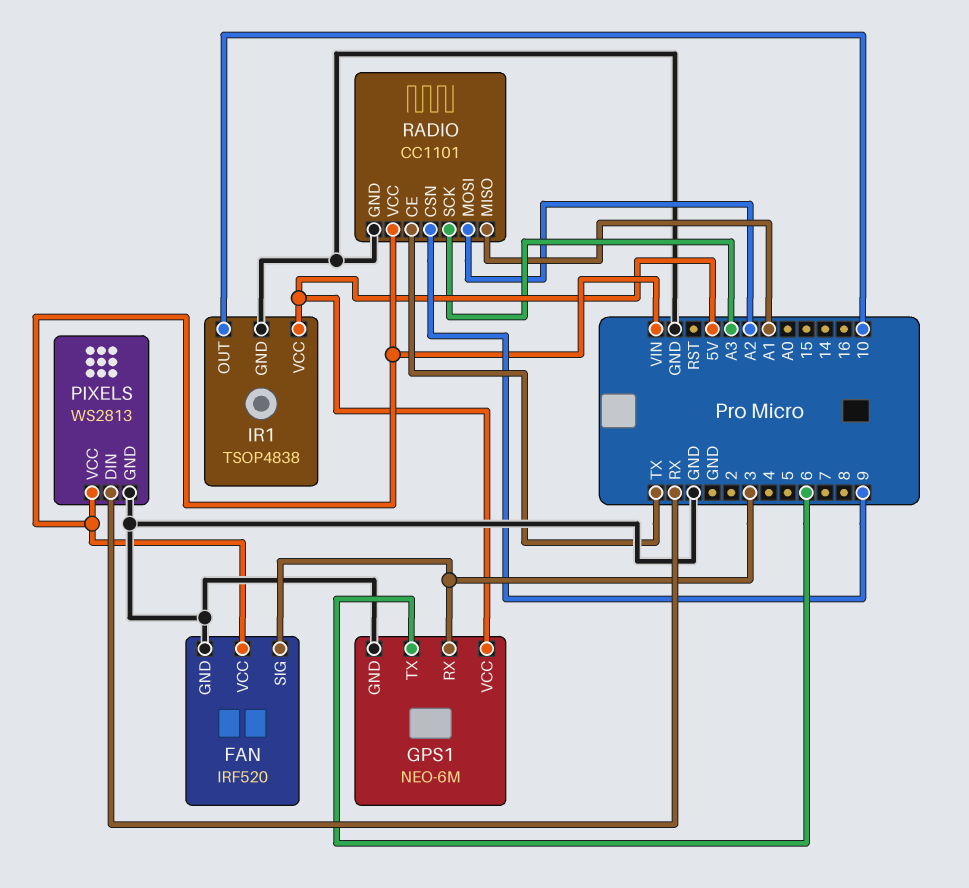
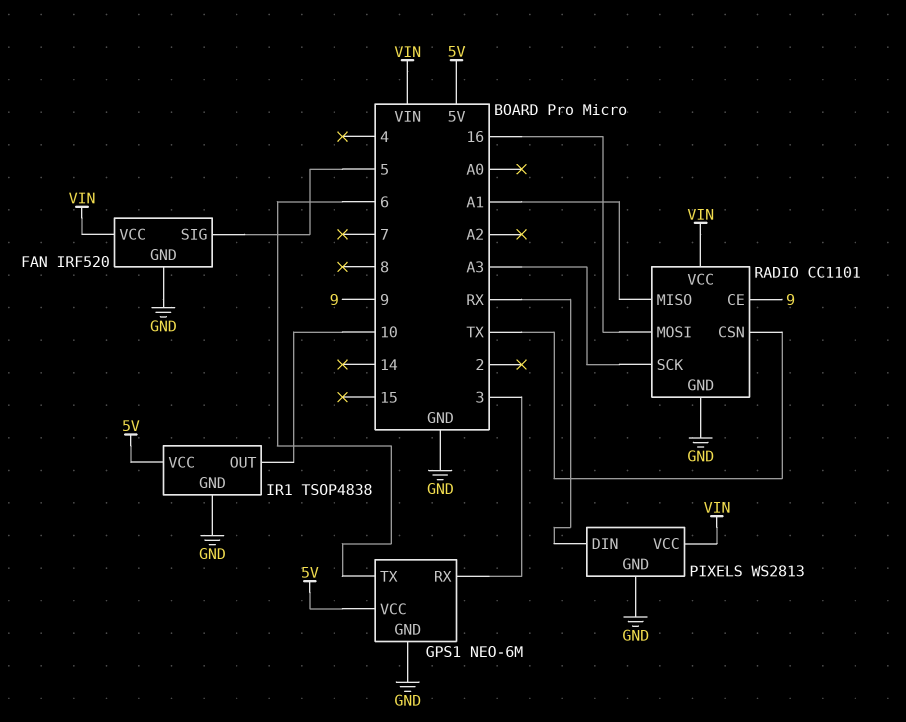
FAN pin SIG: 3 -> 5
RADIO pin CE: TX -> 9
RADIO pin CSN: 9 -> TX
RADIO pin MOSI: A2 -> 16

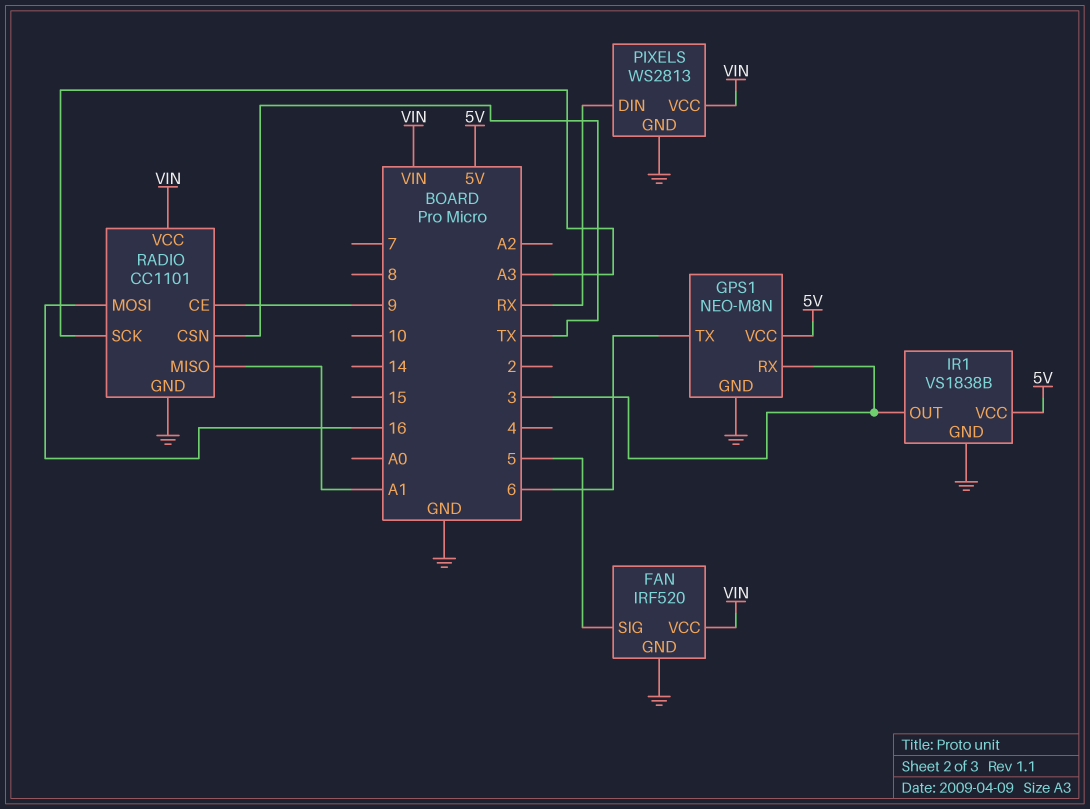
GPS1: NEO-6M -> NEO-M8N
IR1: TSOP4838 -> VS1838B
IR1 pin OUT: 10 -> 3

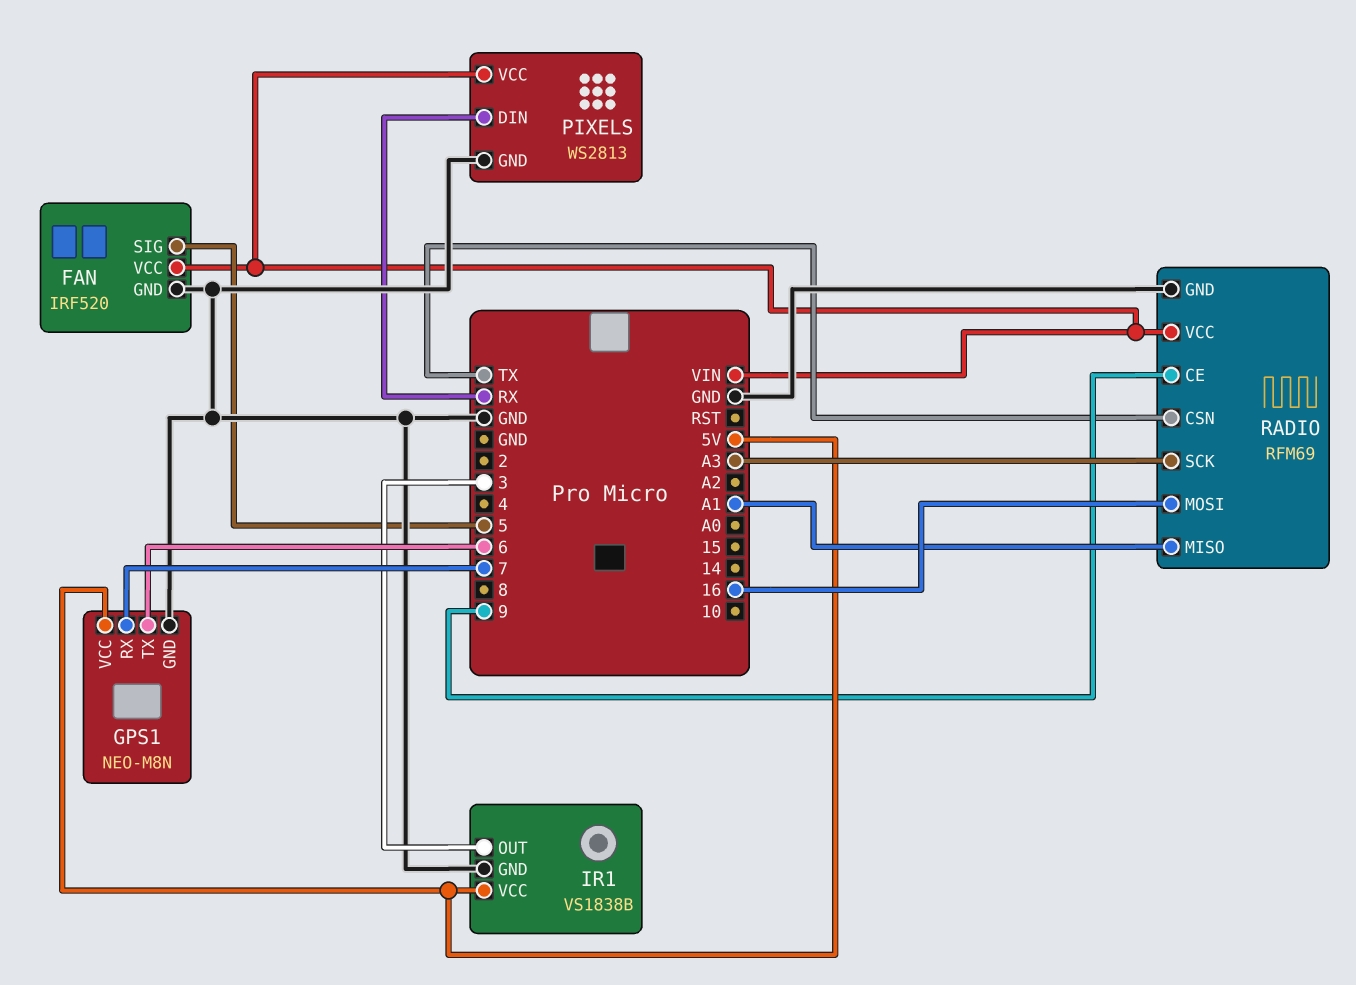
GPS1 pin RX: 3 -> 7
RADIO: CC1101 -> RFM69

